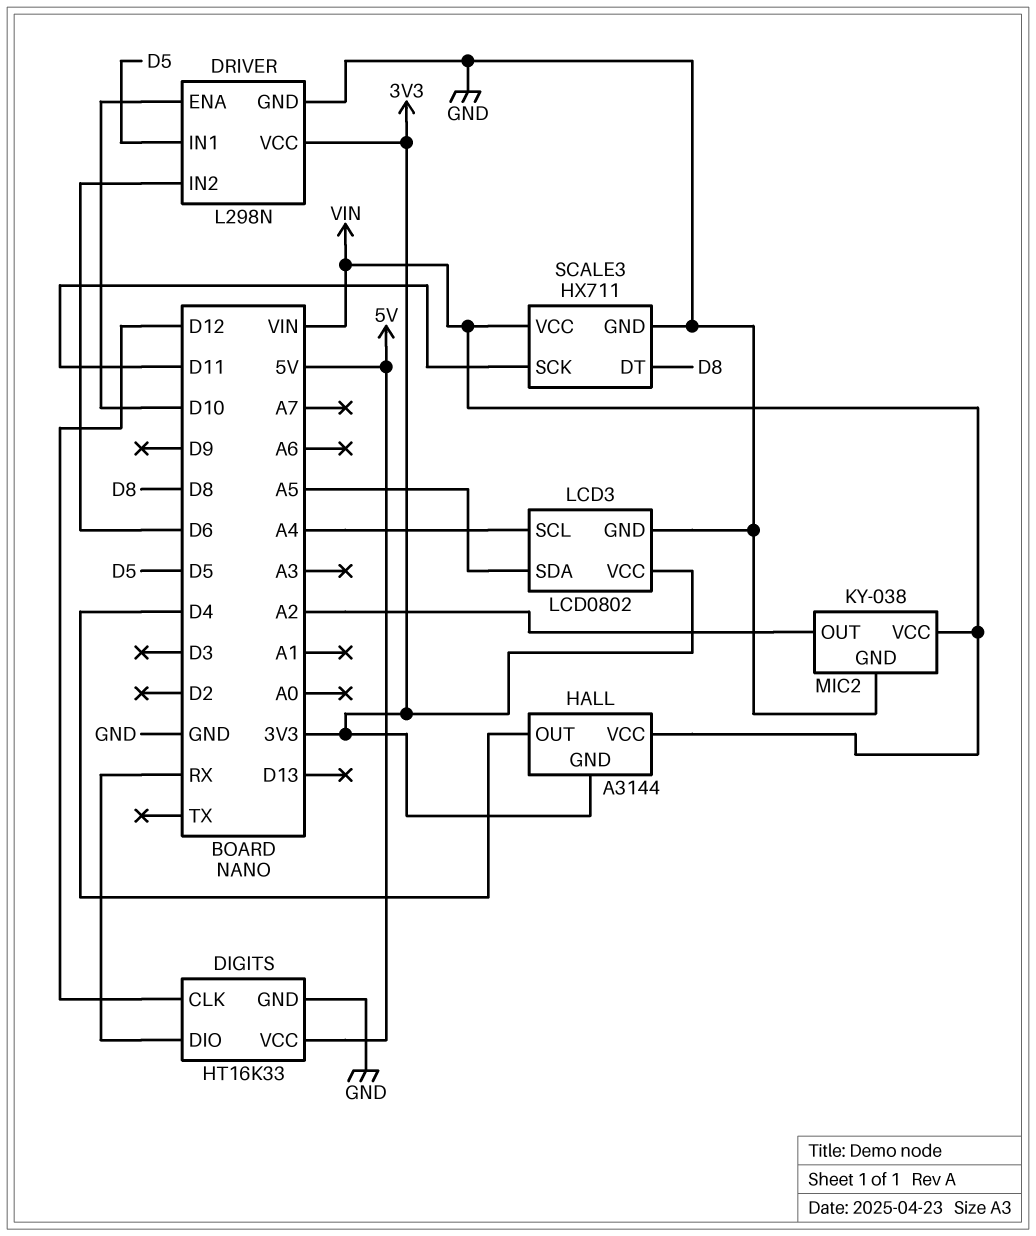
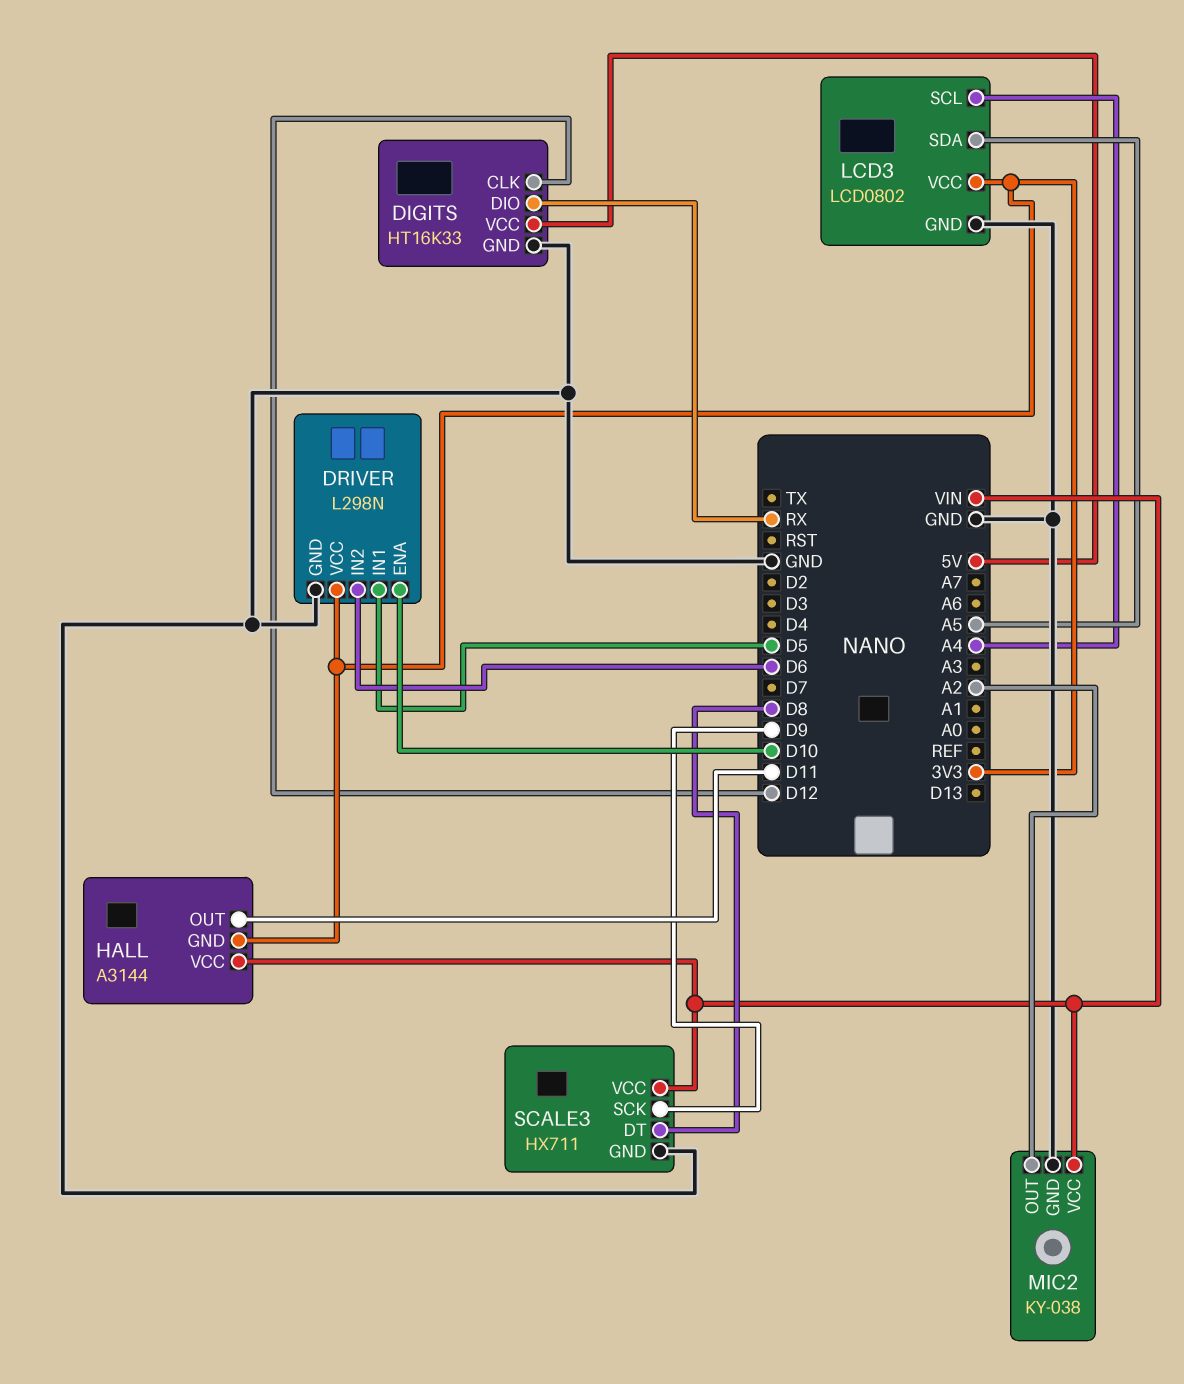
HALL pin OUT: D4 -> D11
SCALE3 pin SCK: D11 -> D9

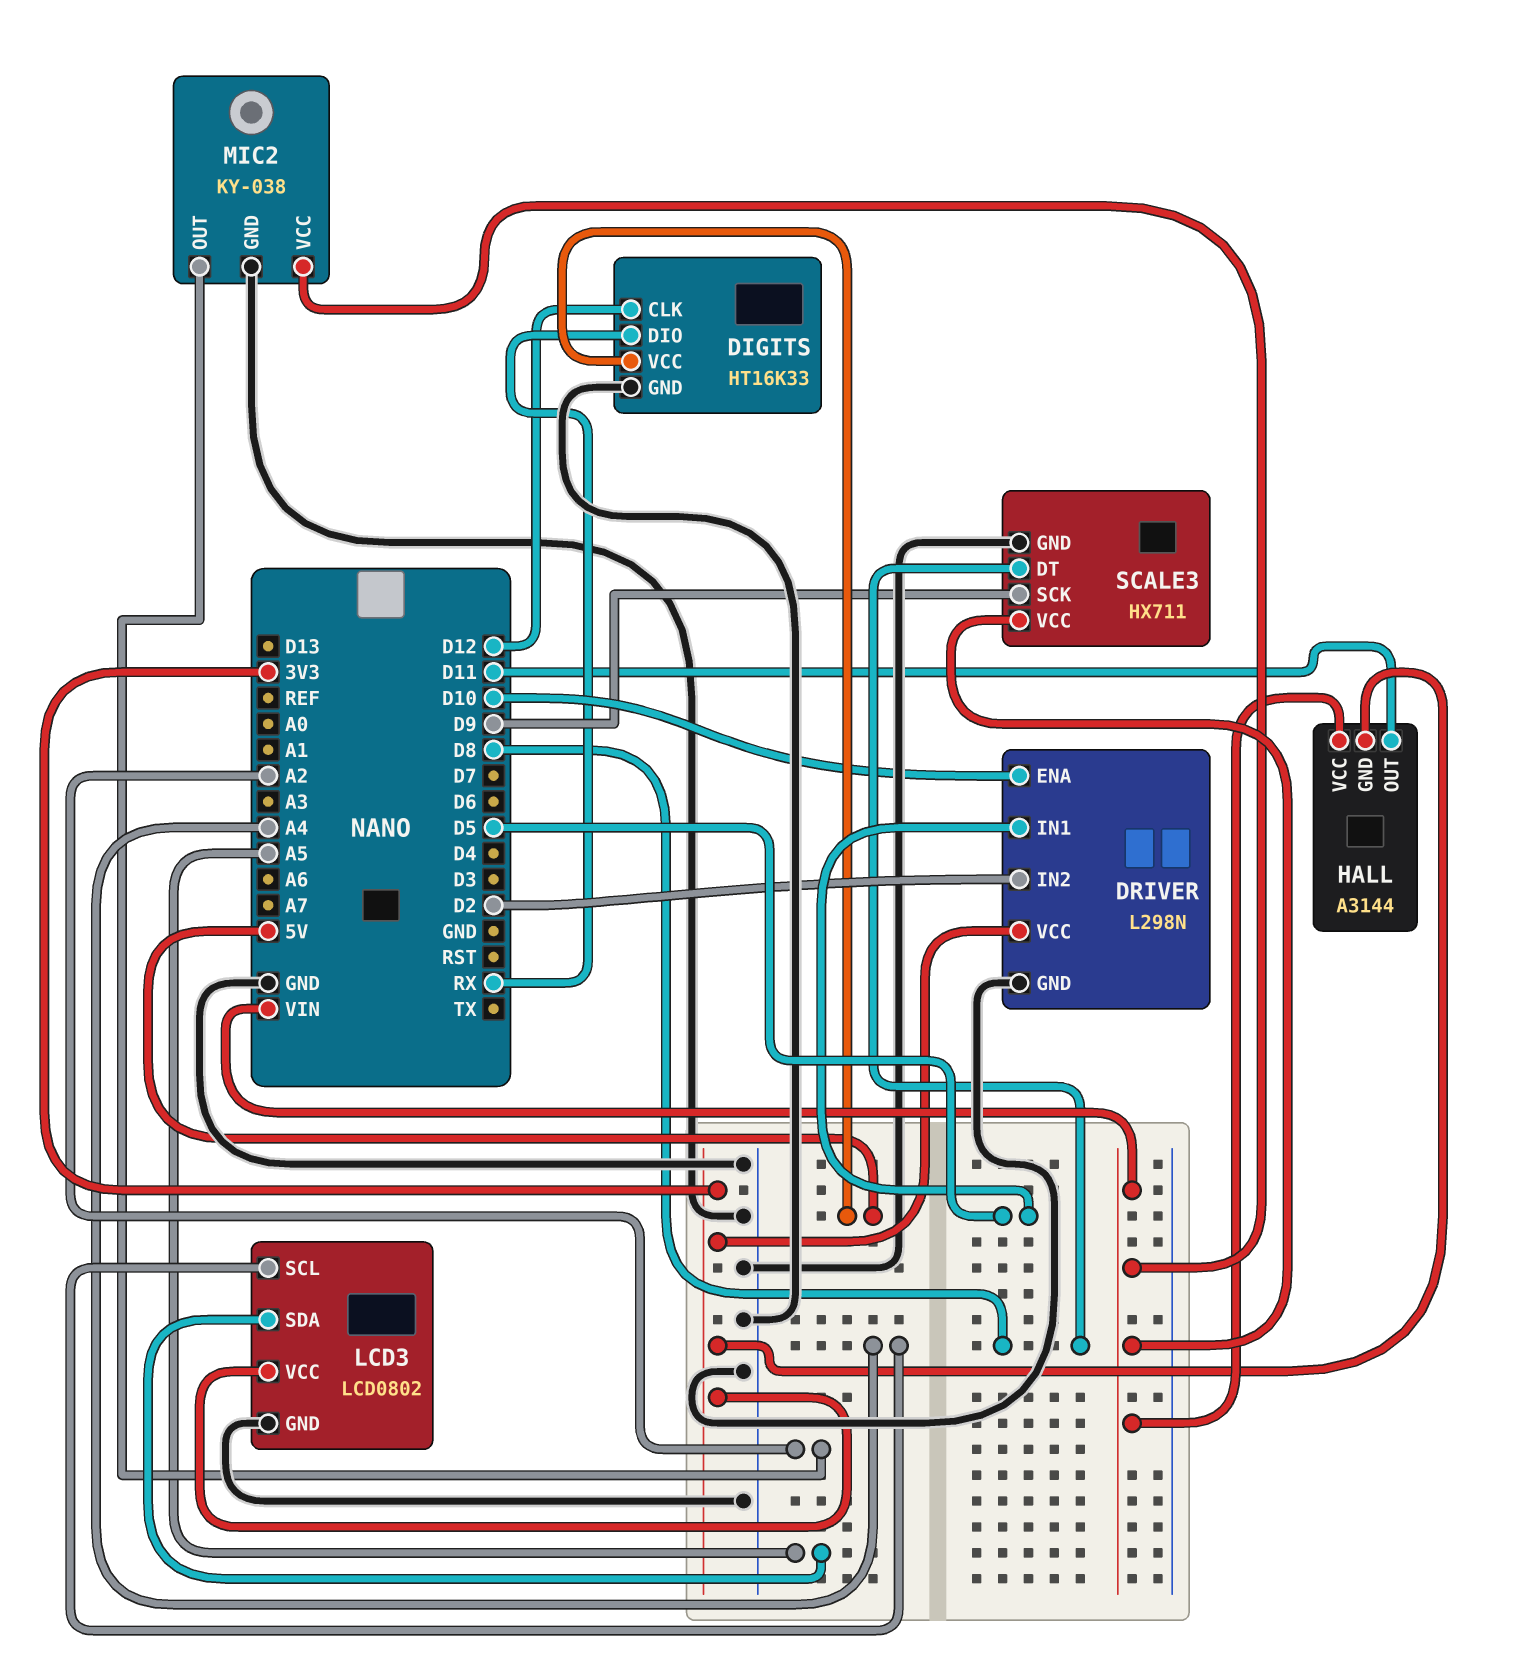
DRIVER pin IN2: D6 -> D2

